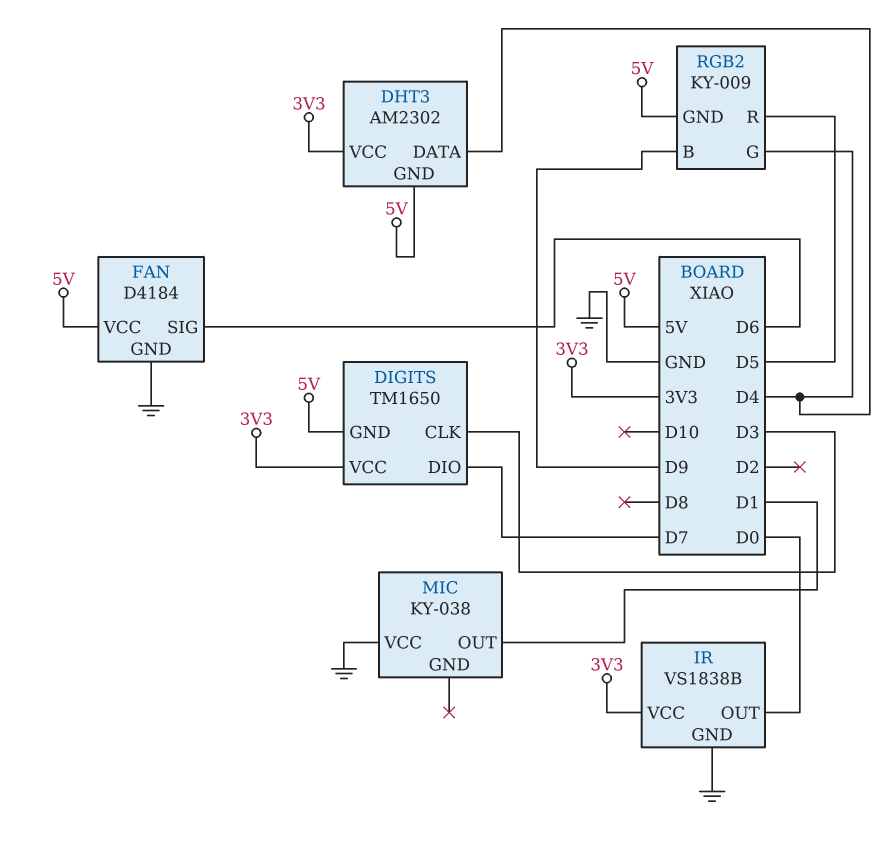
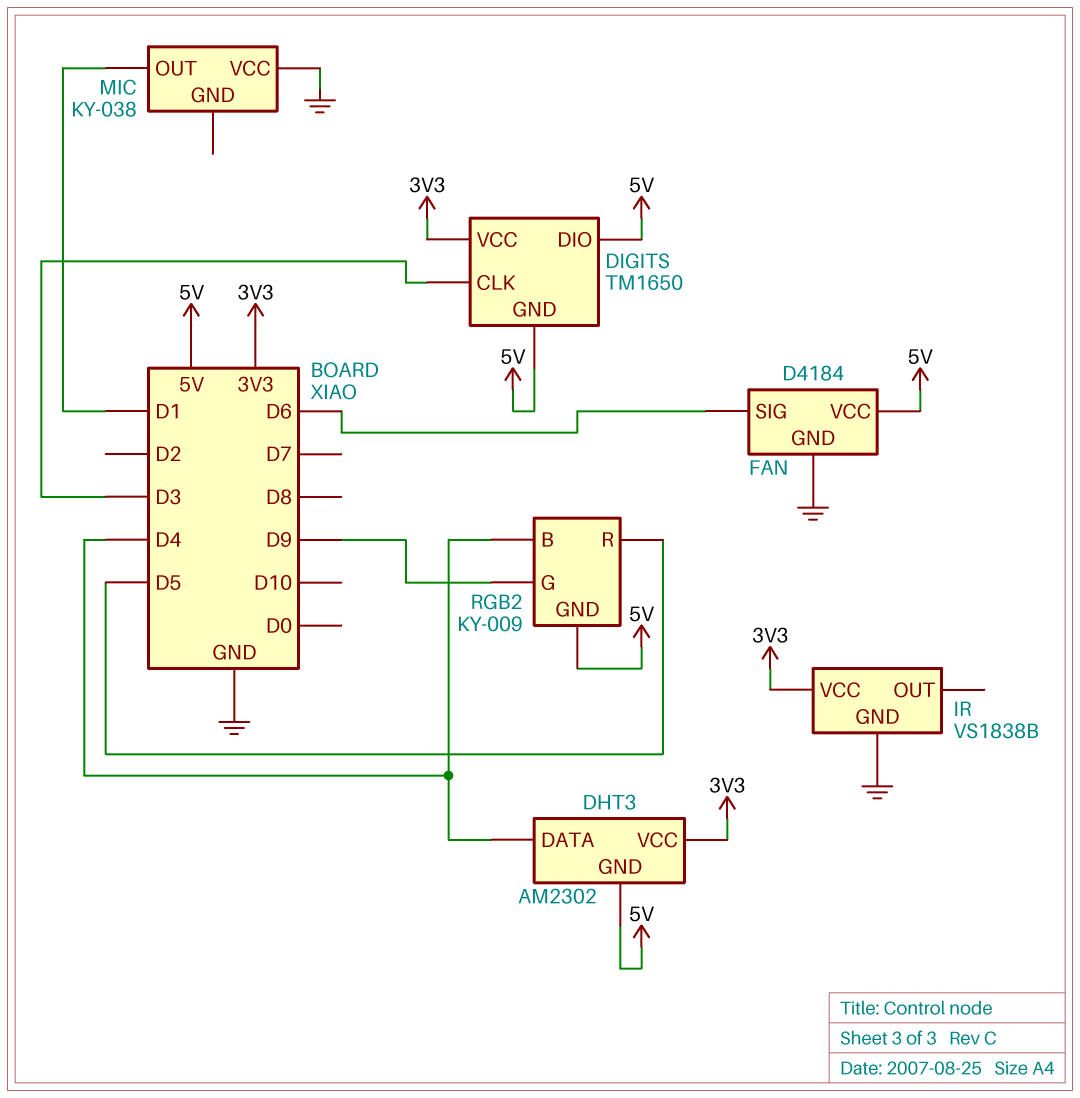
DIGITS pin DIO: D7 -> 5V
IR pin OUT: D0 -> none
RGB2 pin B: D9 -> D4
RGB2 pin G: D4 -> D9

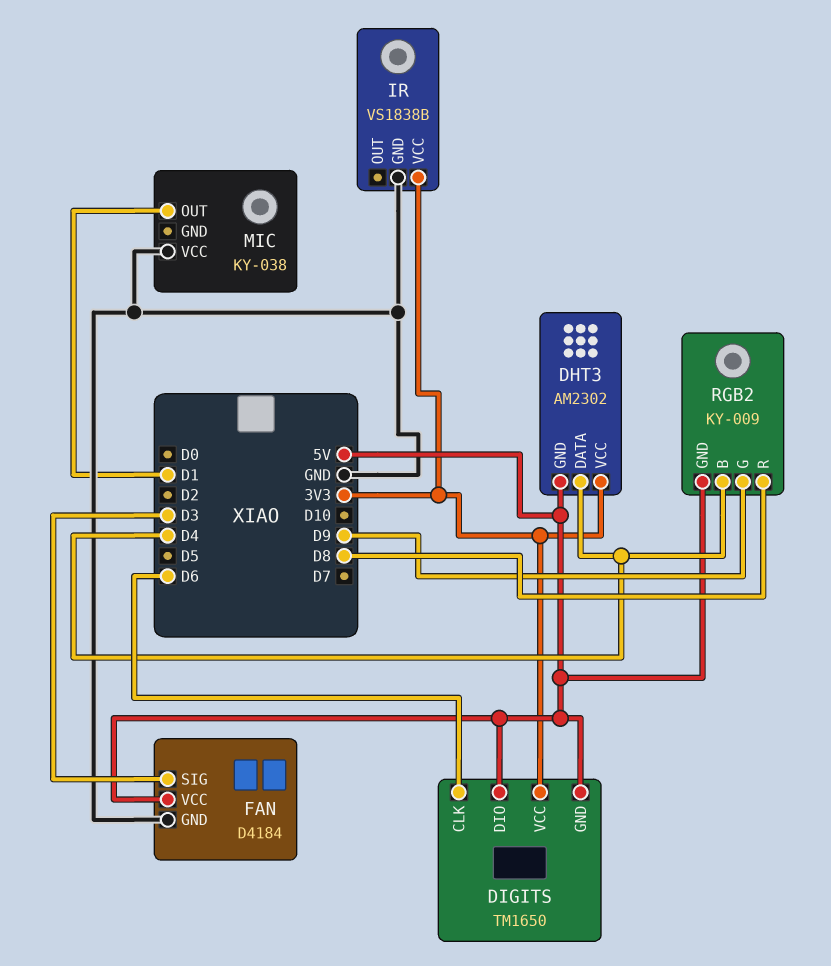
DIGITS pin CLK: D3 -> D6
FAN pin SIG: D6 -> D3
RGB2 pin R: D5 -> D8

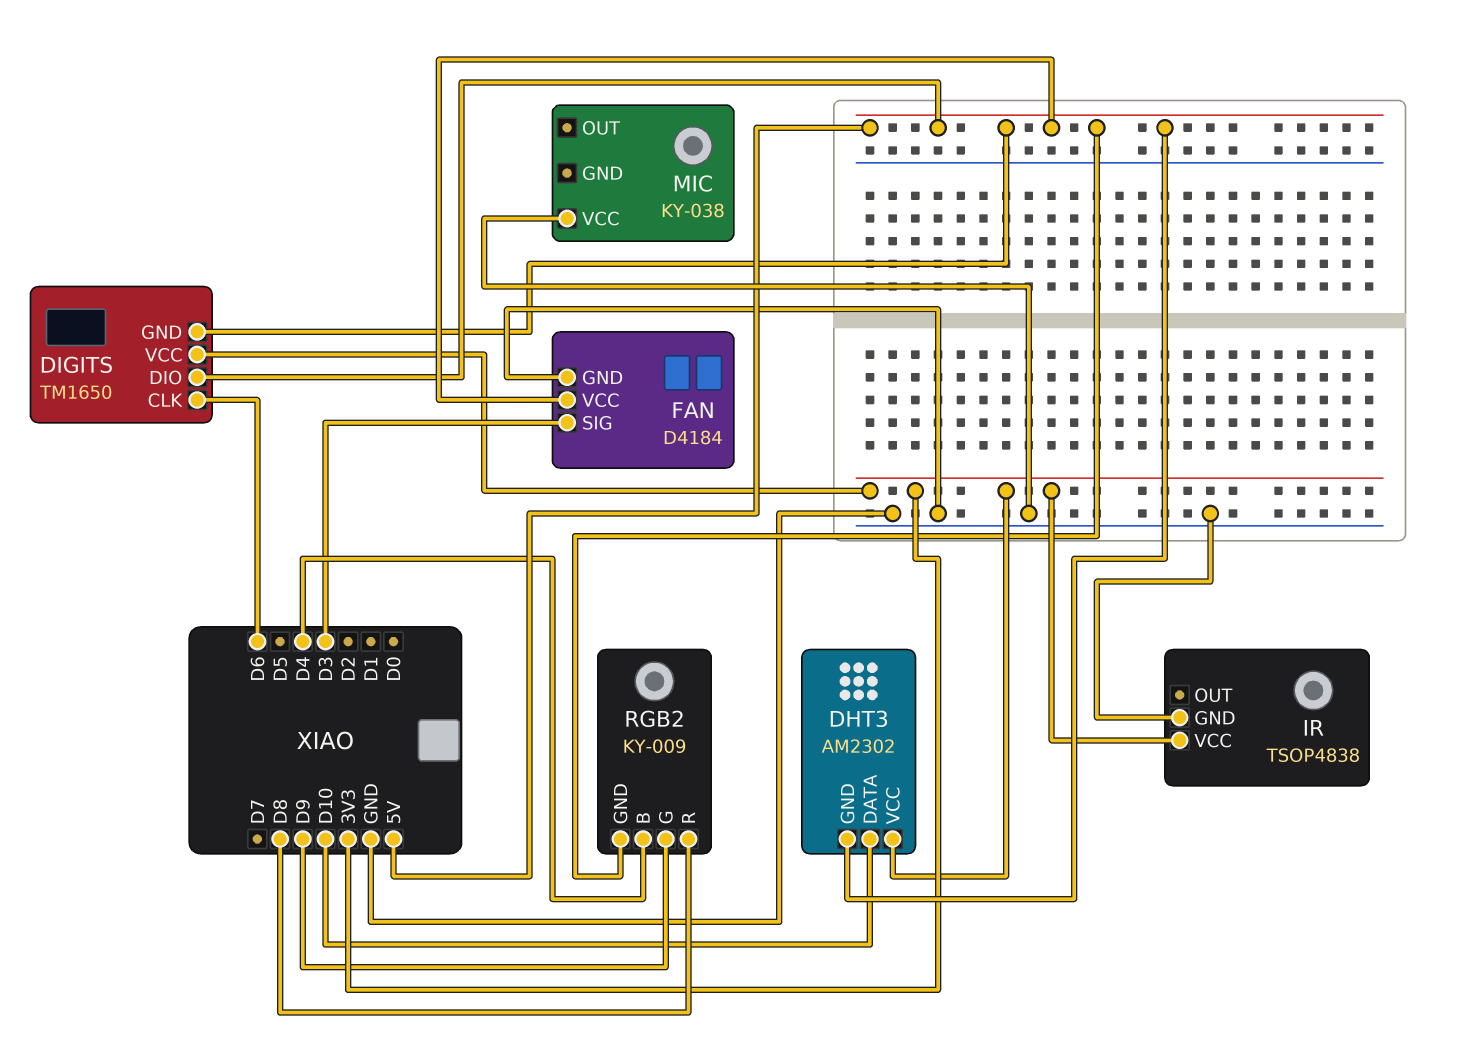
DHT3 pin DATA: D4 -> D10
IR: VS1838B -> TSOP4838
MIC pin OUT: D1 -> none

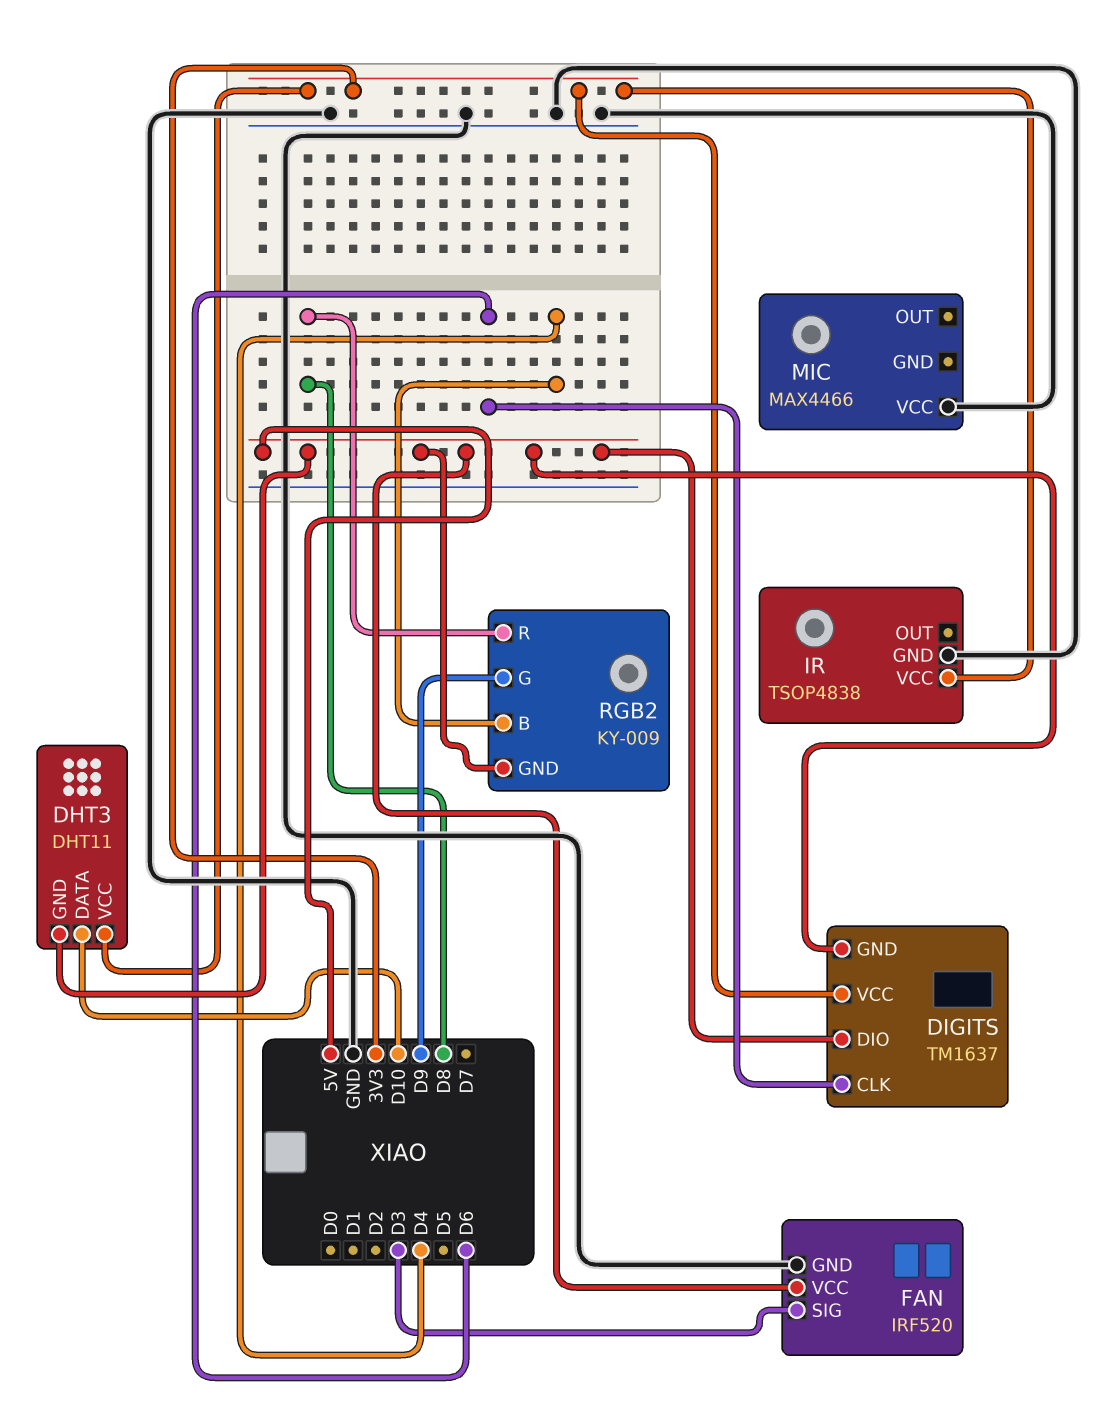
DHT3: AM2302 -> DHT11
DIGITS: TM1650 -> TM1637
FAN: D4184 -> IRF520
MIC: KY-038 -> MAX4466

